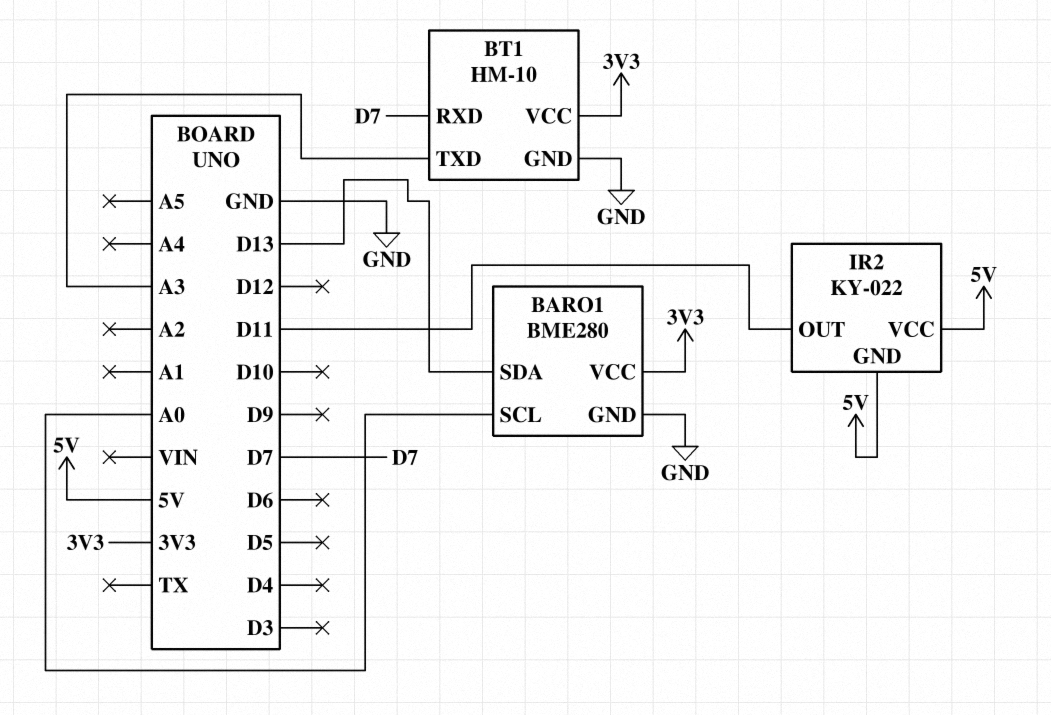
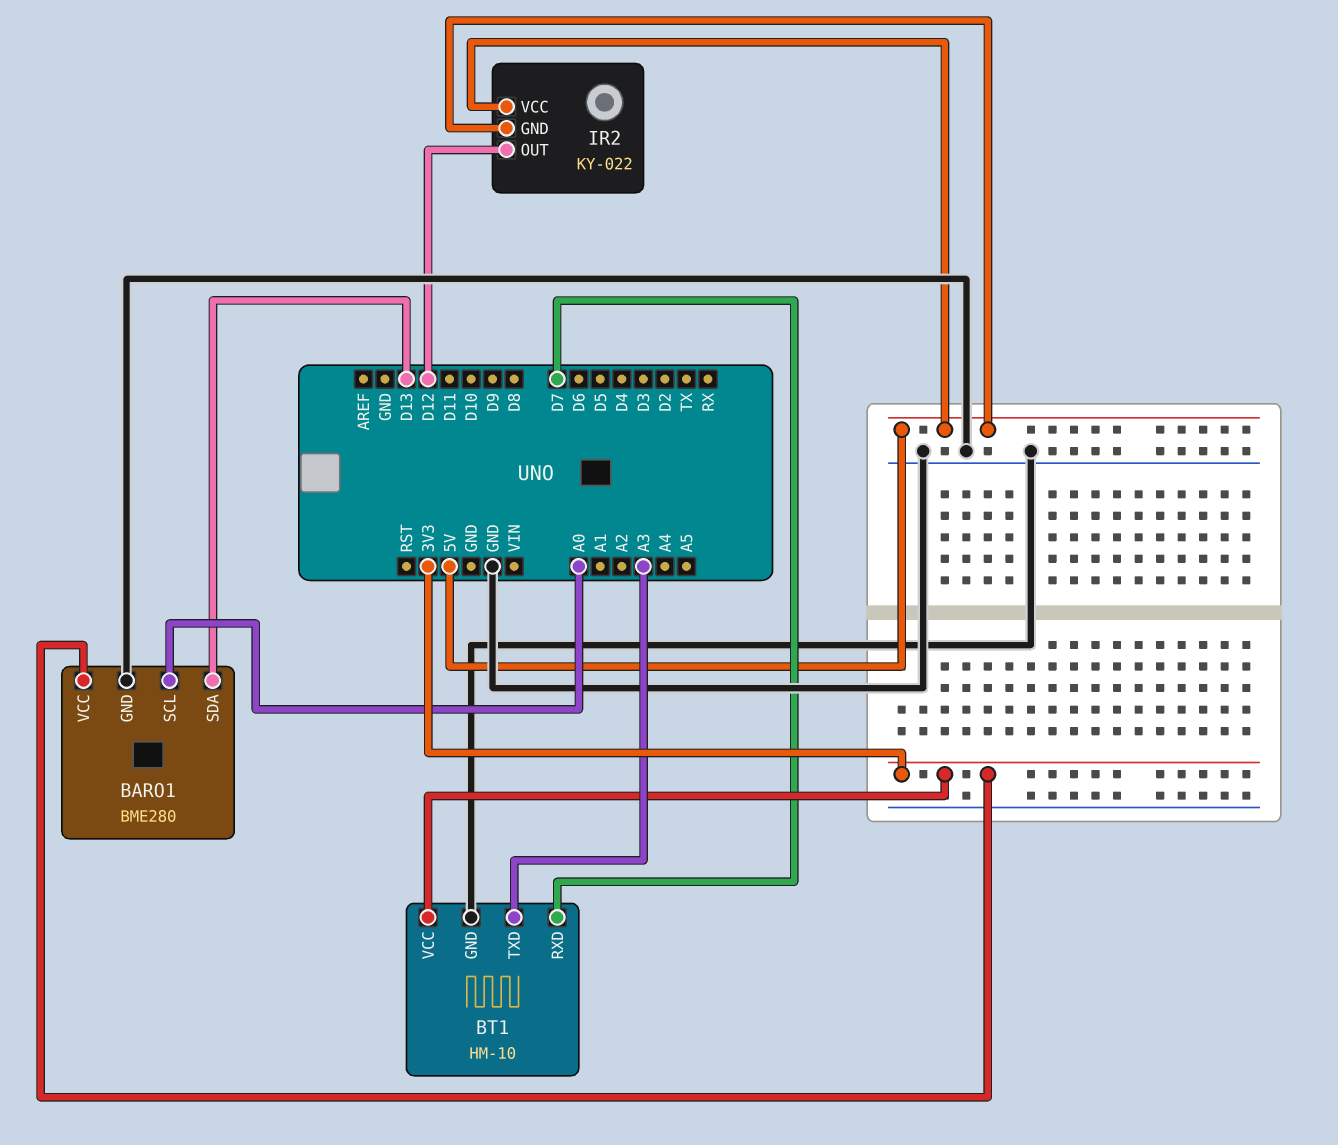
IR2 pin OUT: D11 -> D12

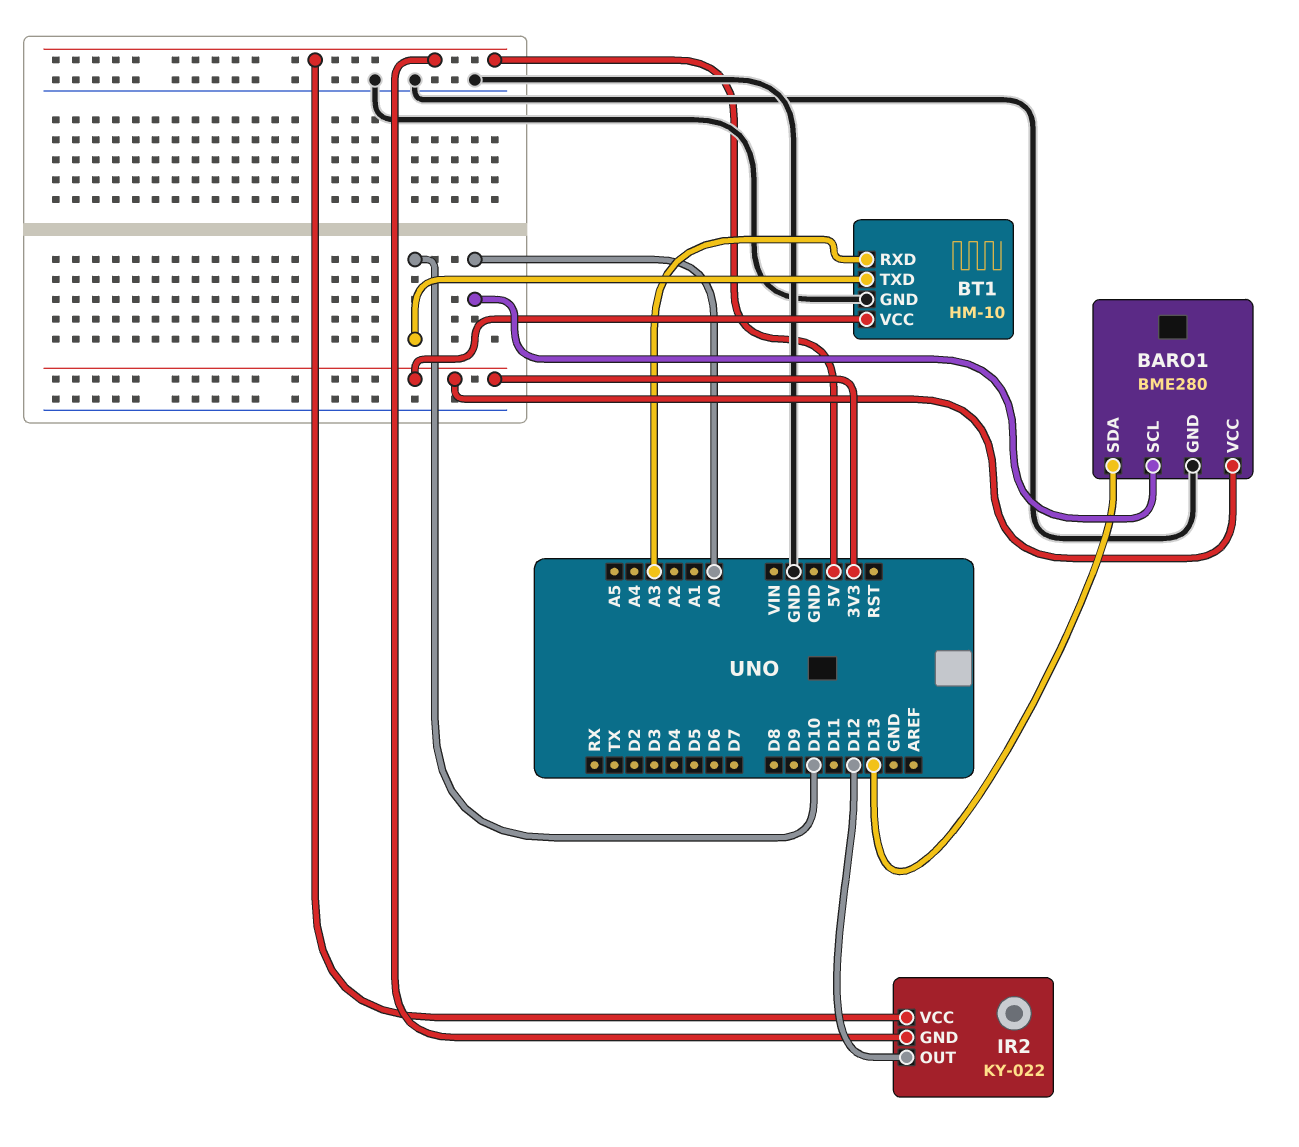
BT1 pin RXD: D7 -> A3
BT1 pin TXD: A3 -> D10

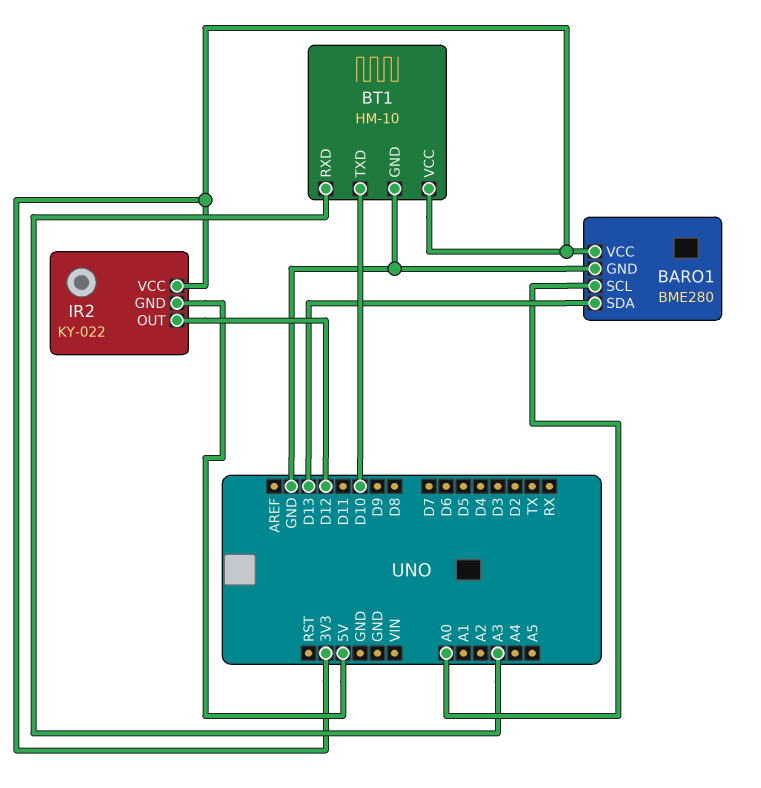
IR2 pin VCC: 5V -> 3V3

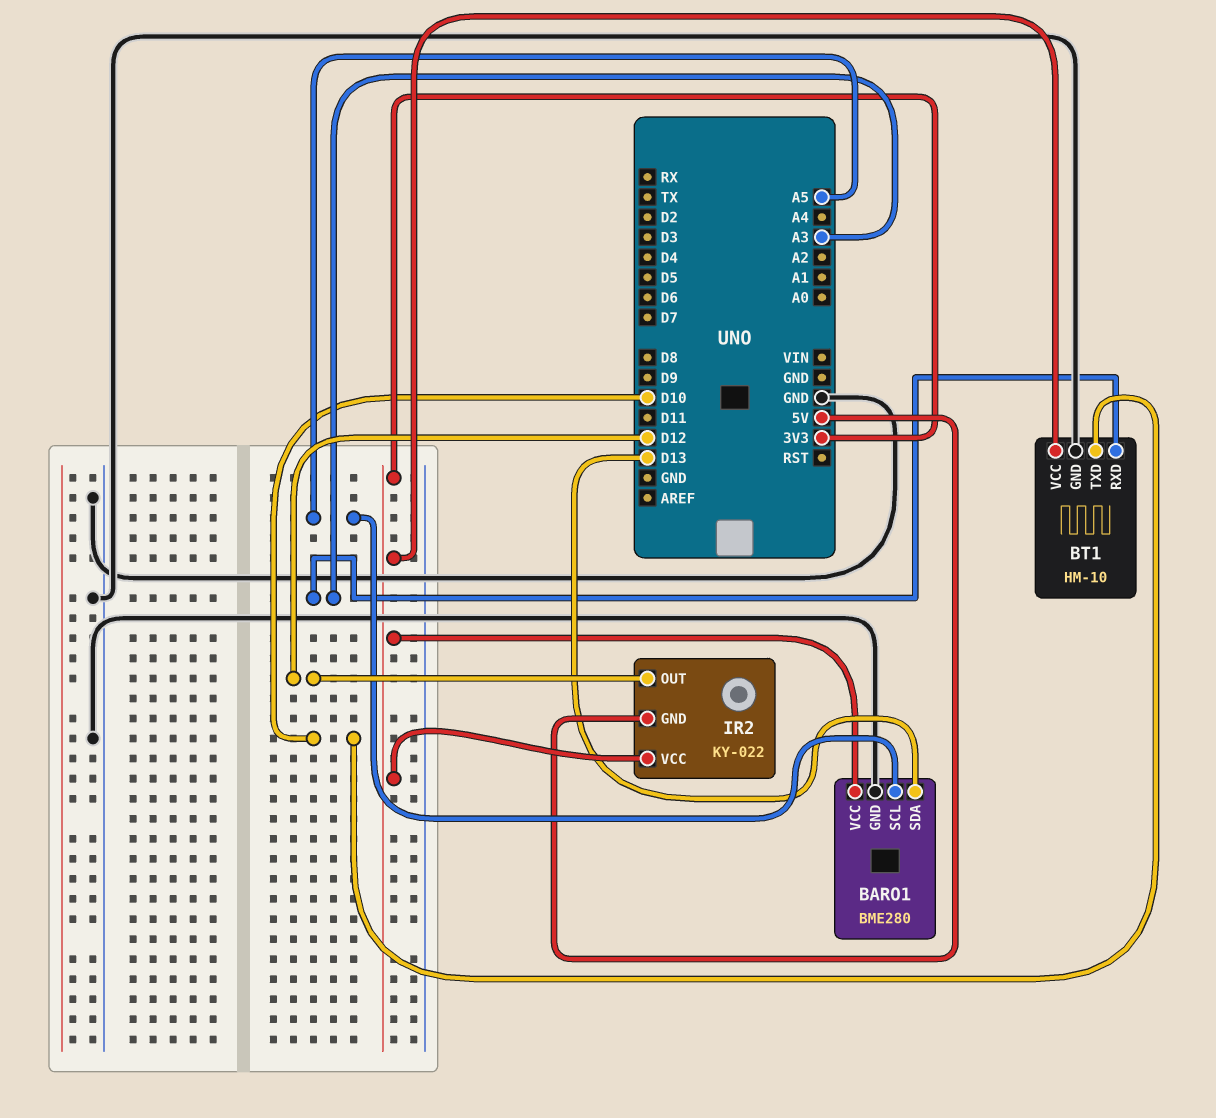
BARO1 pin SCL: A0 -> A5

